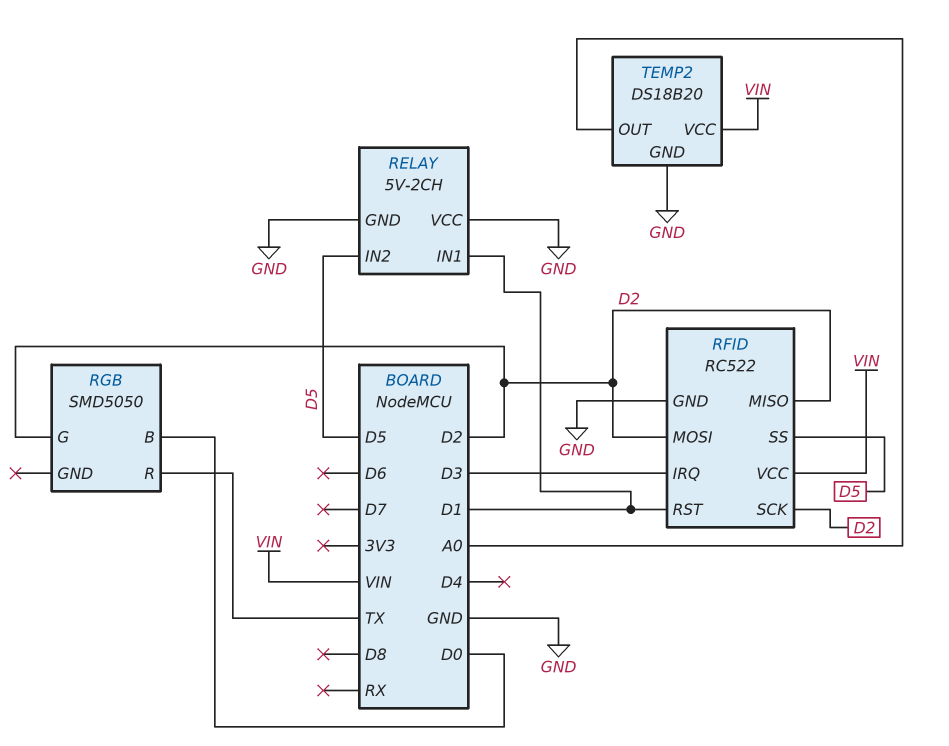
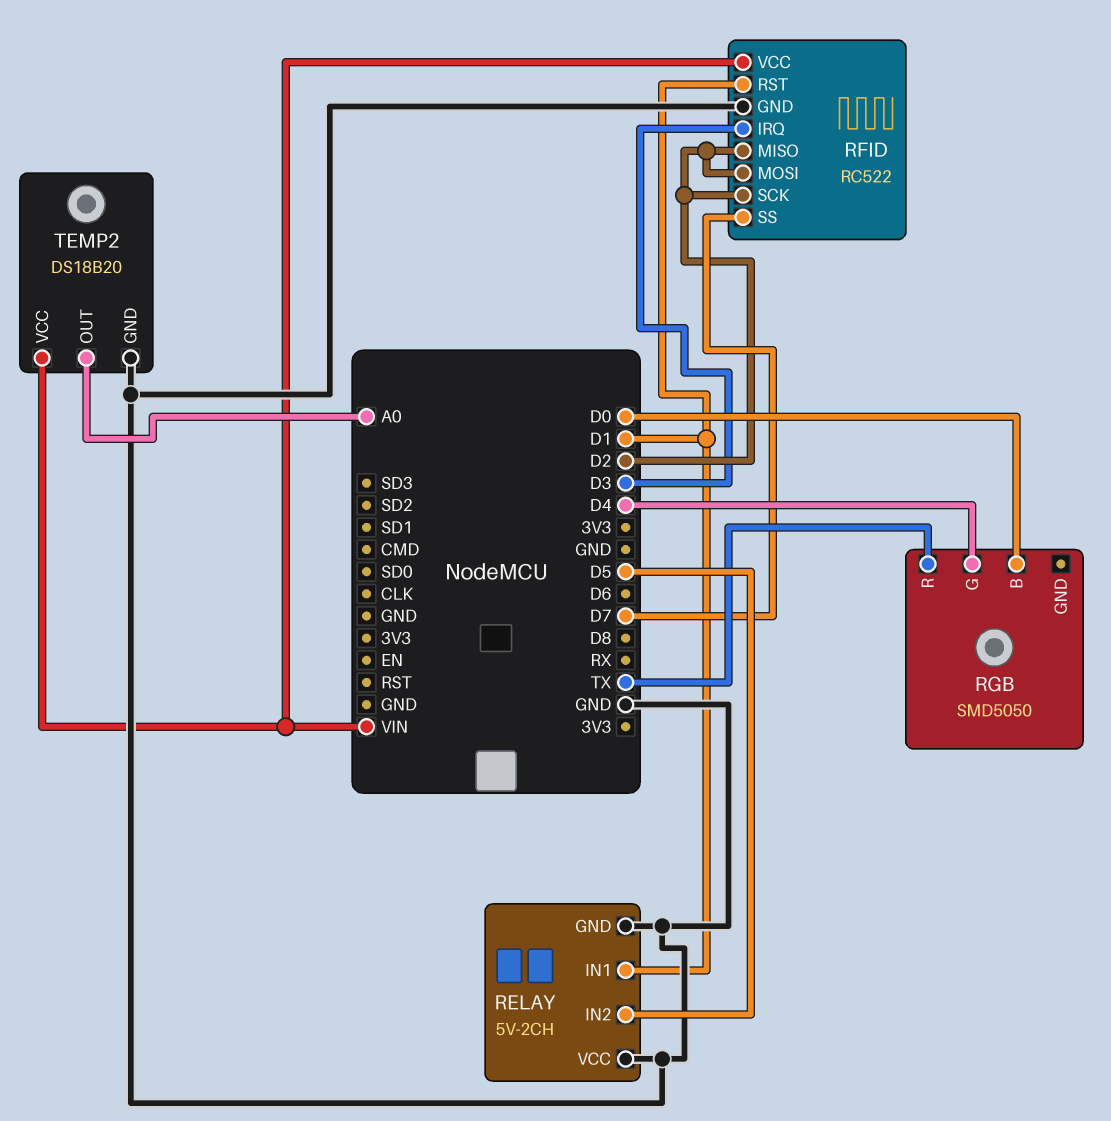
RFID pin SS: D5 -> D7
RGB pin G: D2 -> D4

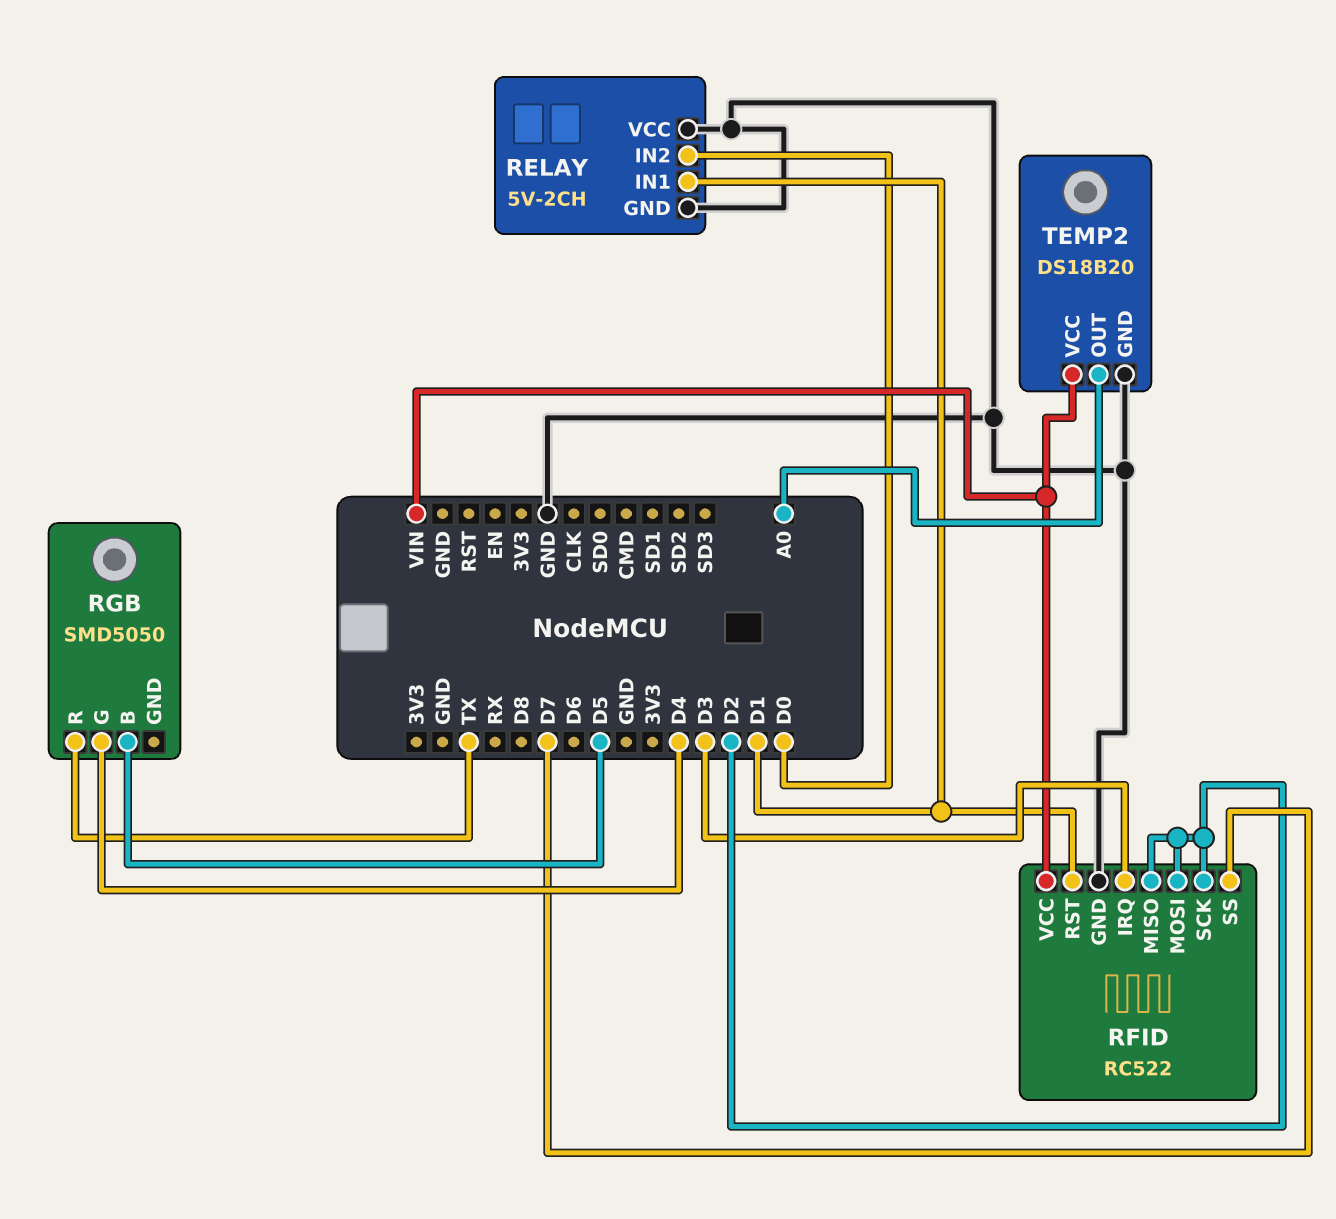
RELAY pin IN2: D5 -> D0
RGB pin B: D0 -> D5

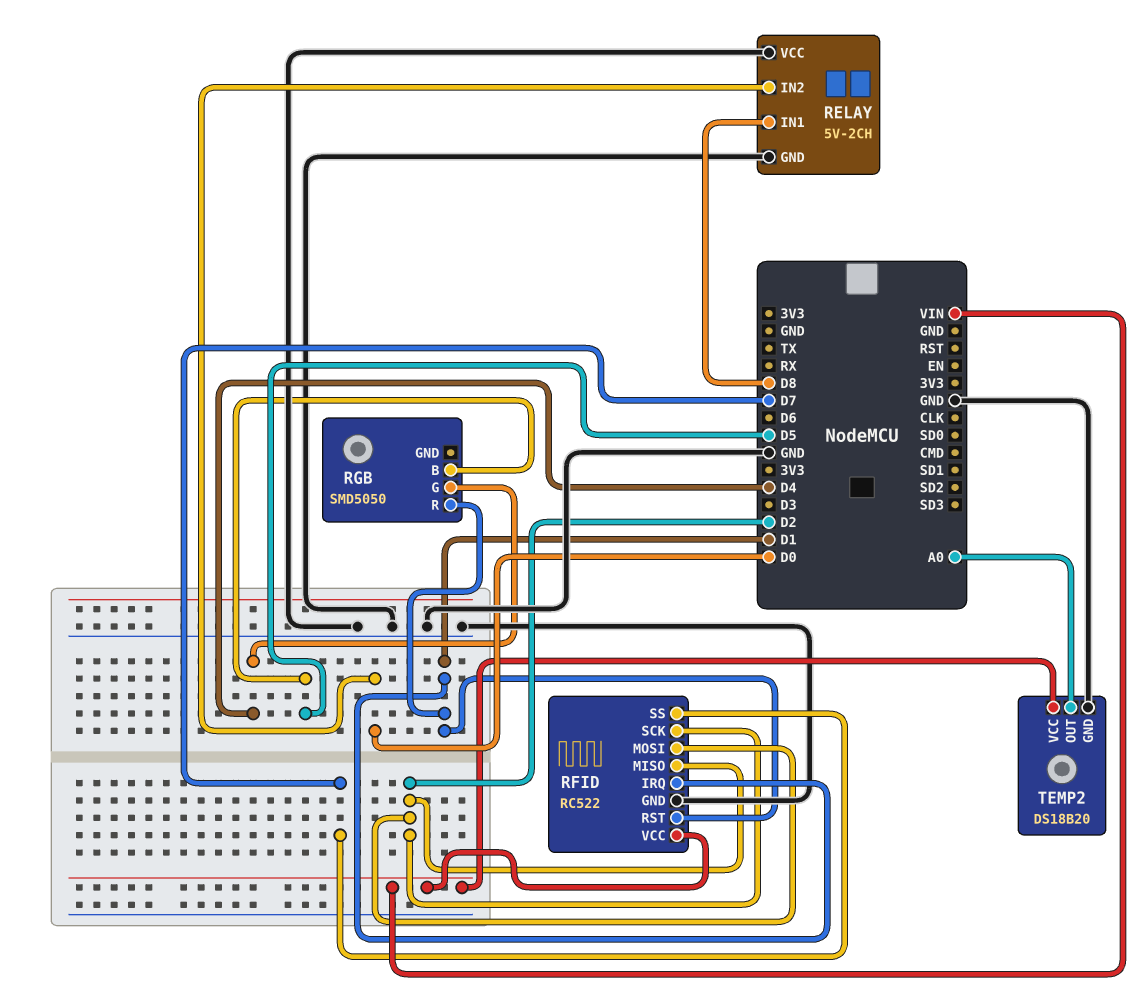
RELAY pin IN1: D1 -> D8
RFID pin IRQ: D3 -> D1
RGB pin R: TX -> D1

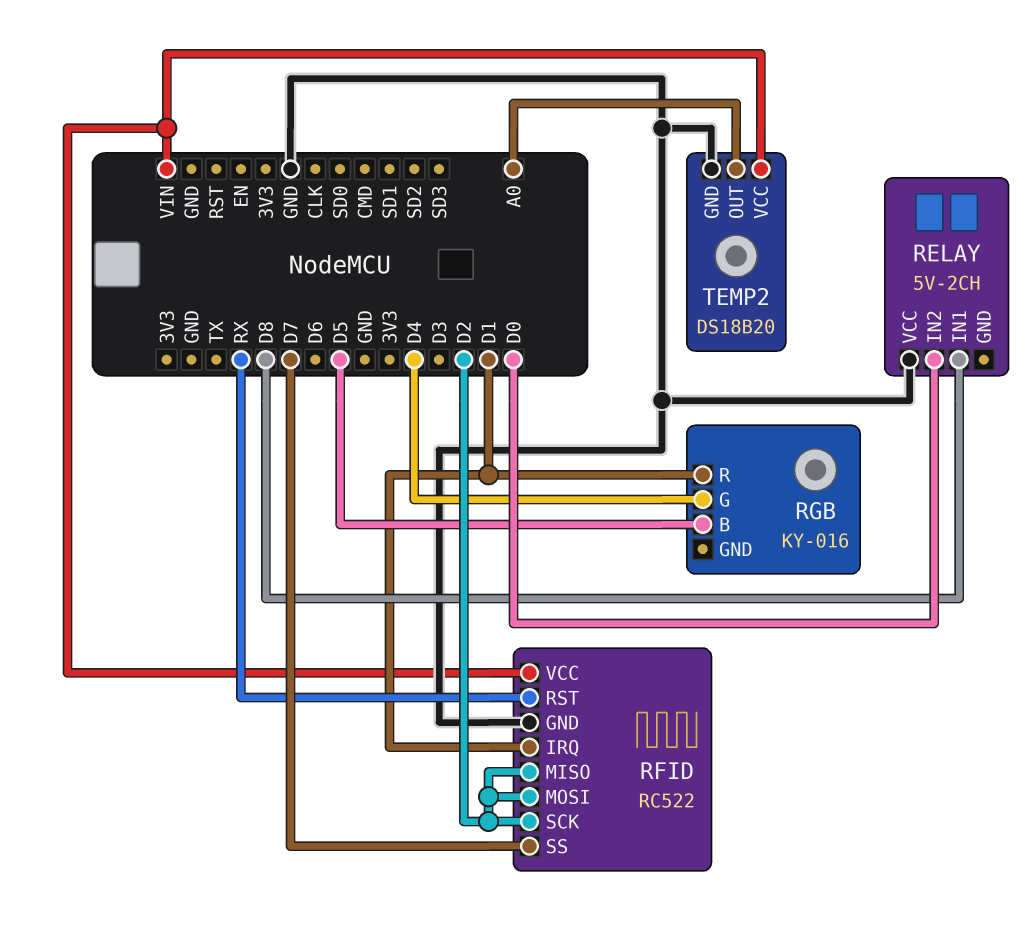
RELAY pin GND: GND -> none
RFID pin RST: D1 -> RX
RGB: SMD5050 -> KY-016

